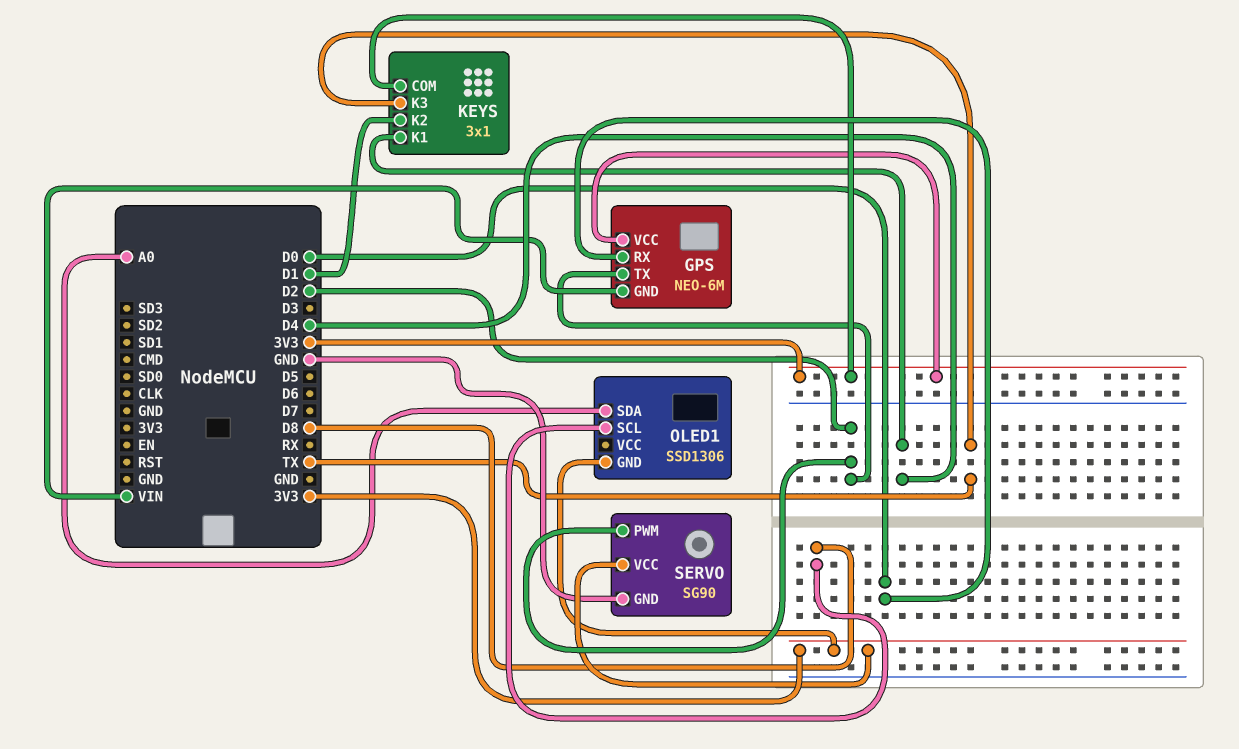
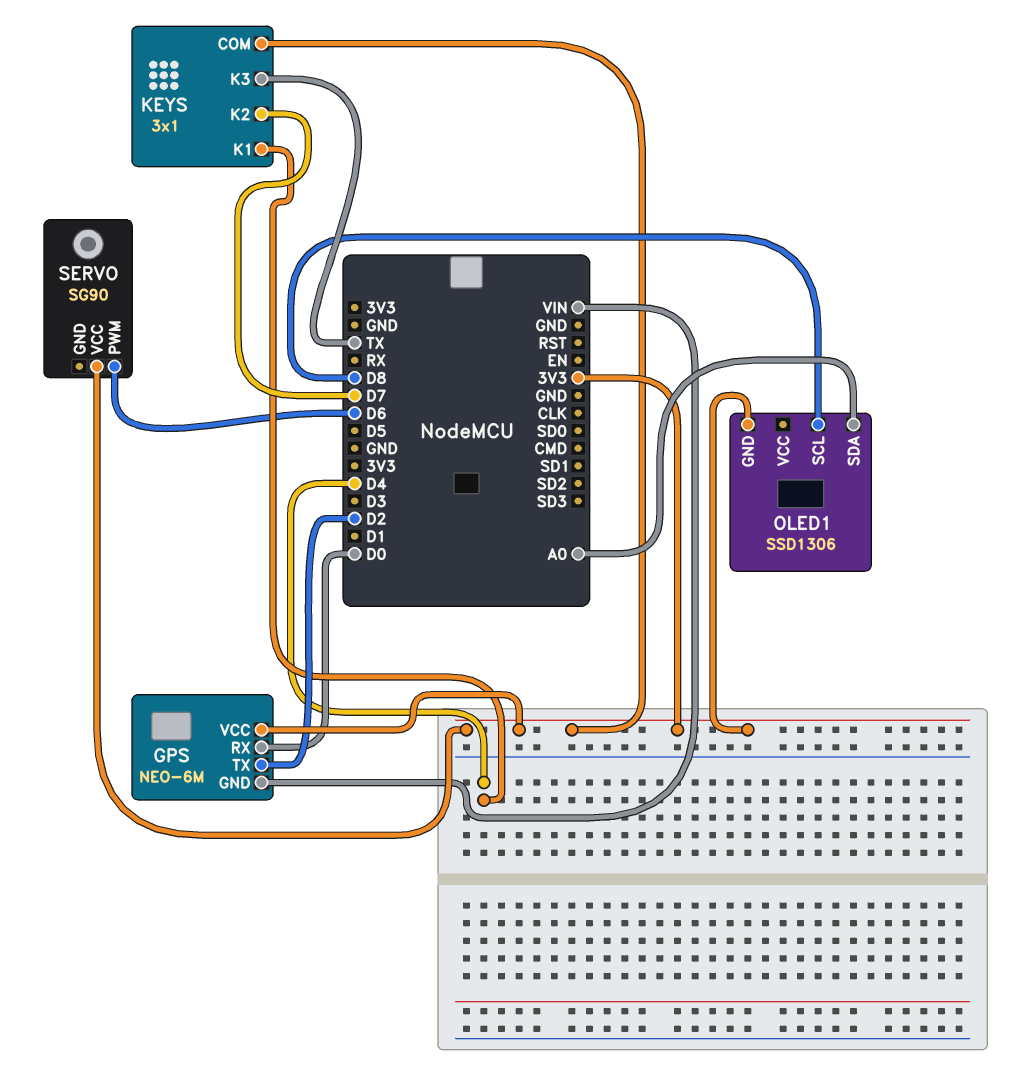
KEYS pin K2: D1 -> D7
SERVO pin GND: GND -> none
SERVO pin PWM: D2 -> D6

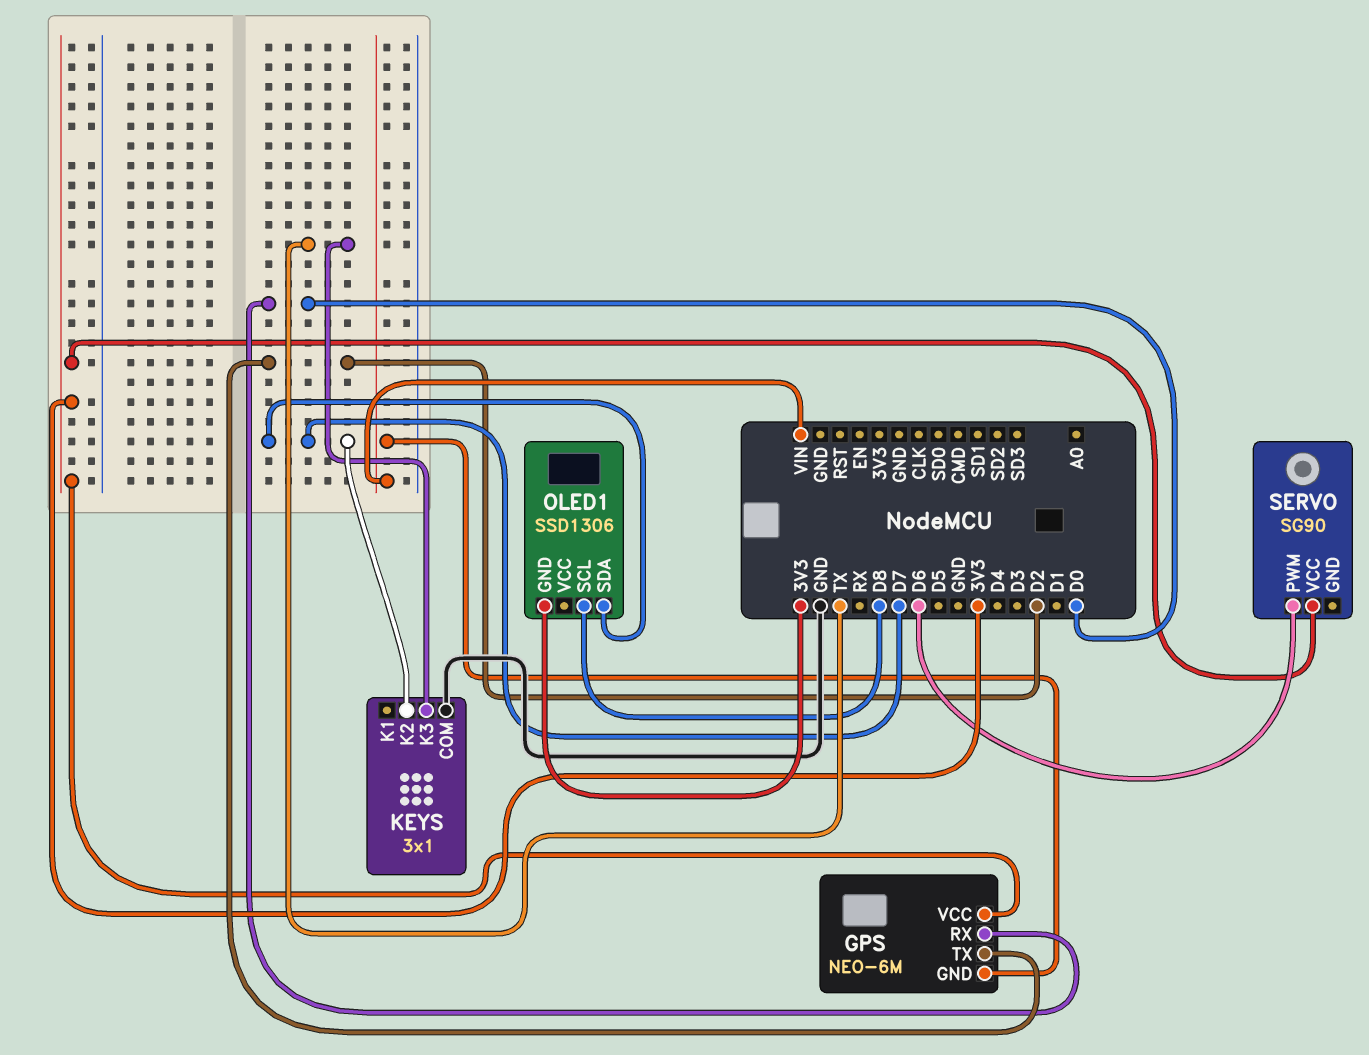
KEYS pin COM: 3V3 -> GND
KEYS pin K1: D4 -> none
OLED1 pin SDA: A0 -> D7

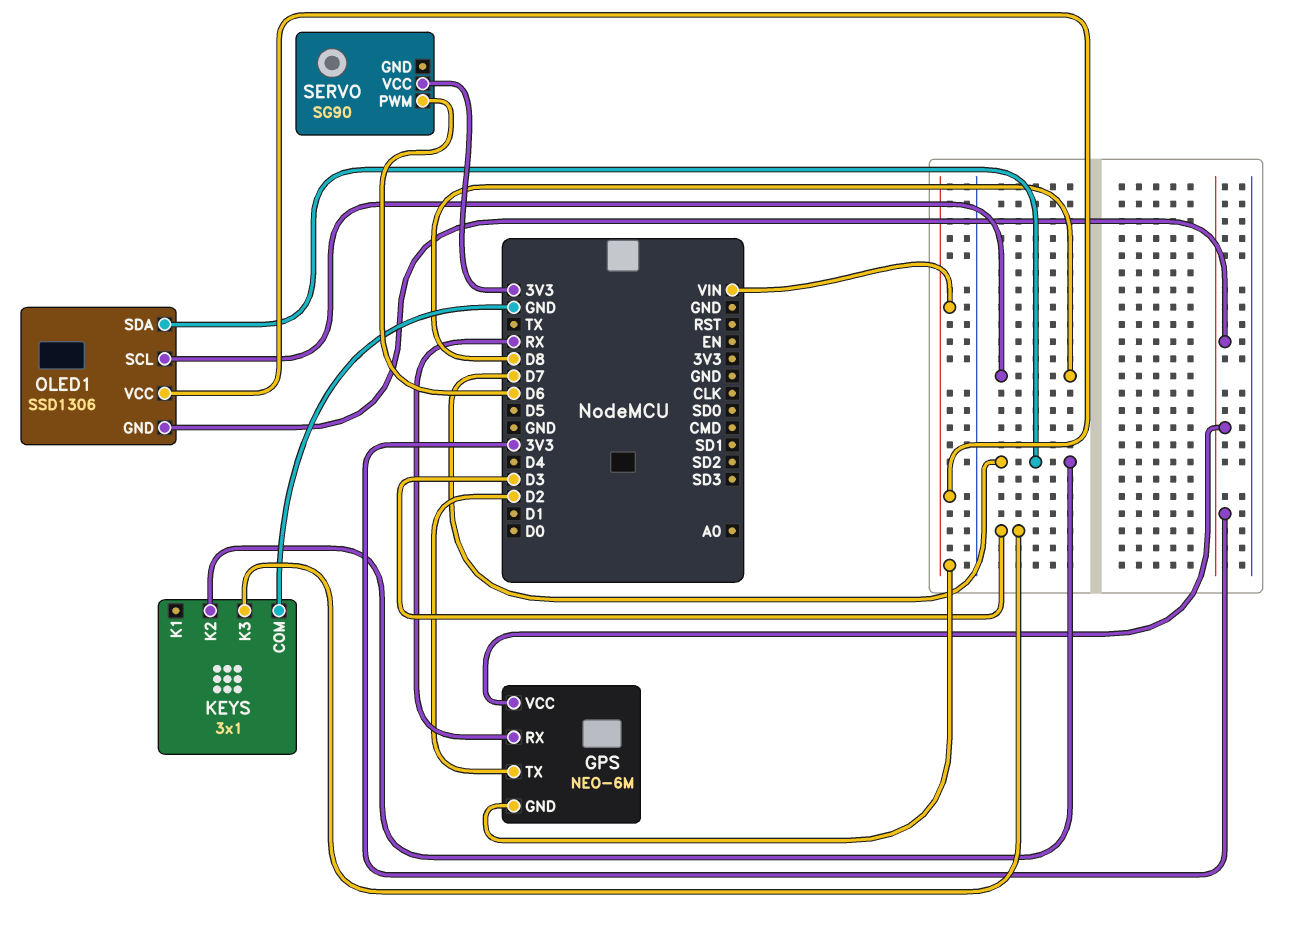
GPS pin RX: D0 -> RX
KEYS pin K3: TX -> D3
OLED1 pin VCC: none -> VIN

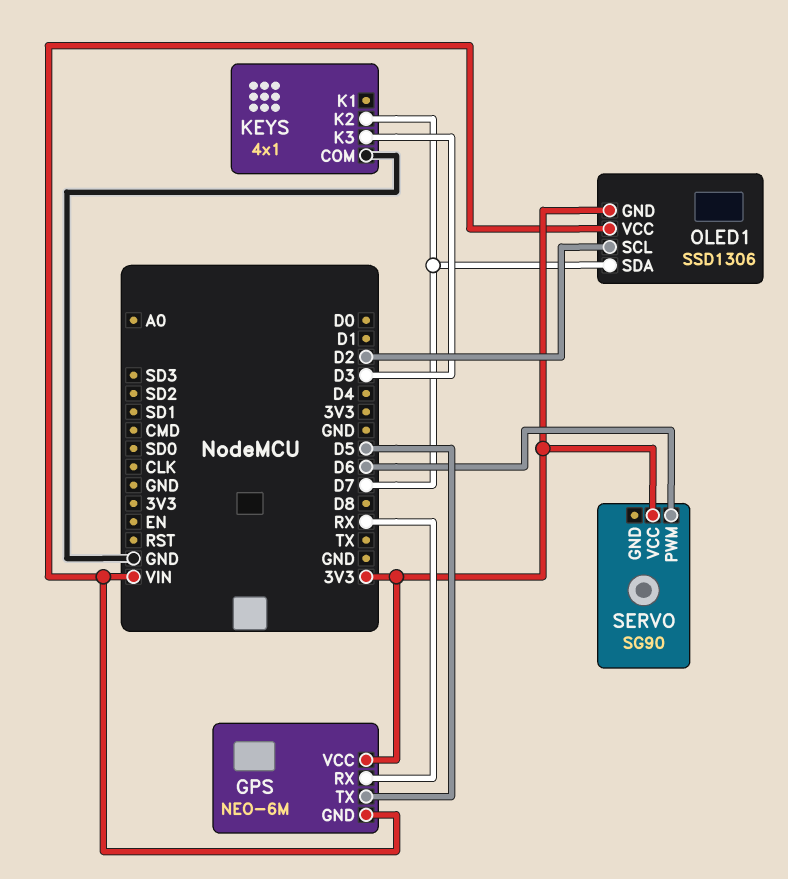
GPS pin TX: D2 -> D5
KEYS: 3x1 -> 4x1
OLED1 pin SCL: D8 -> D2

